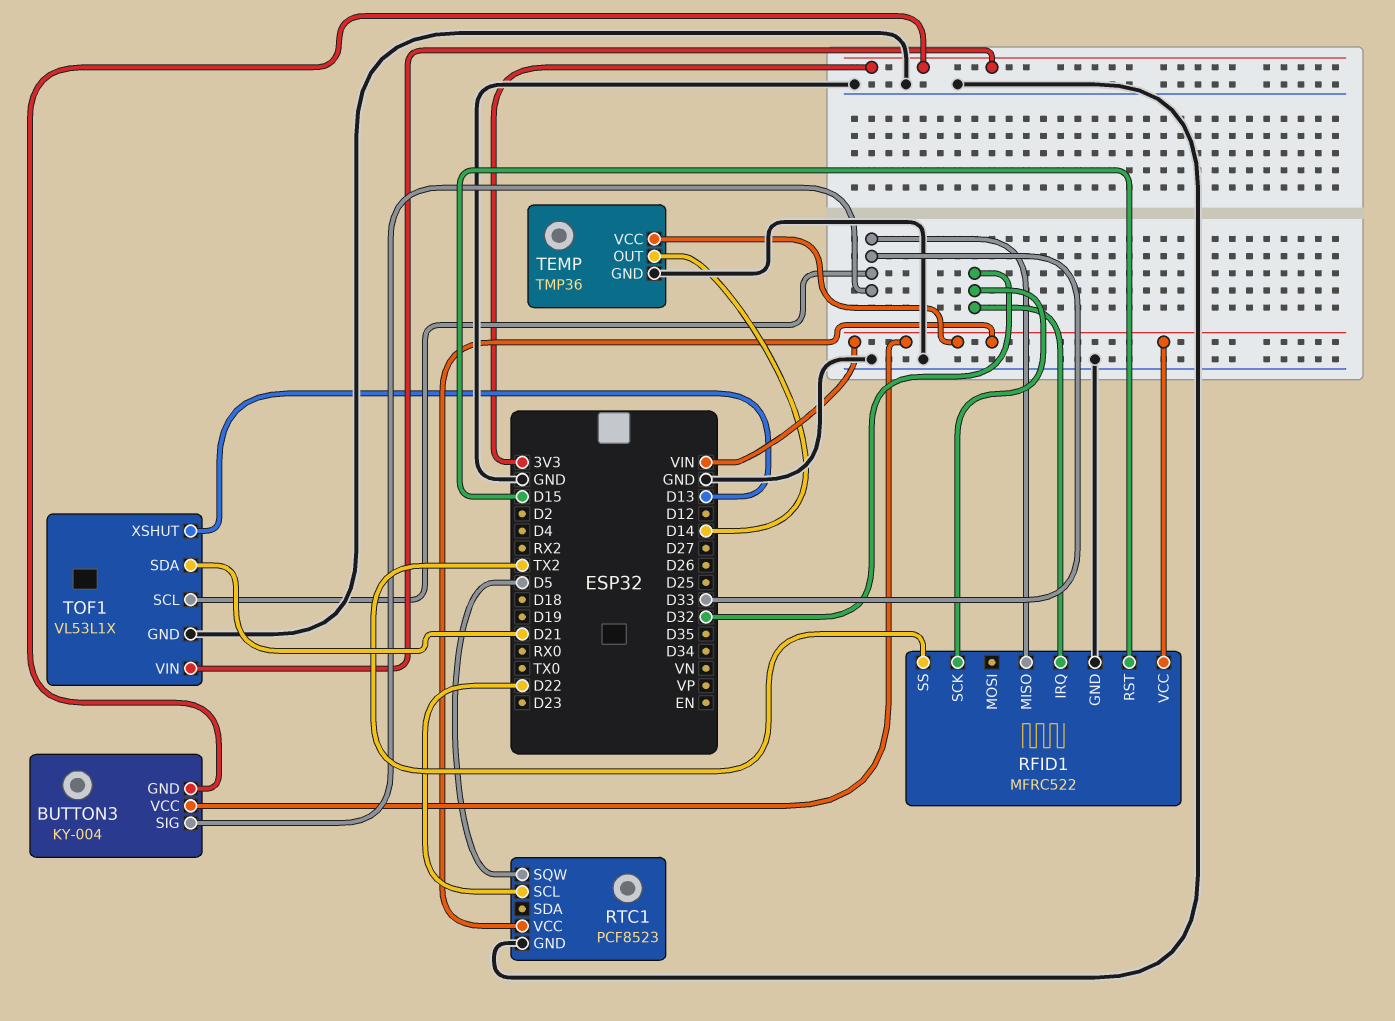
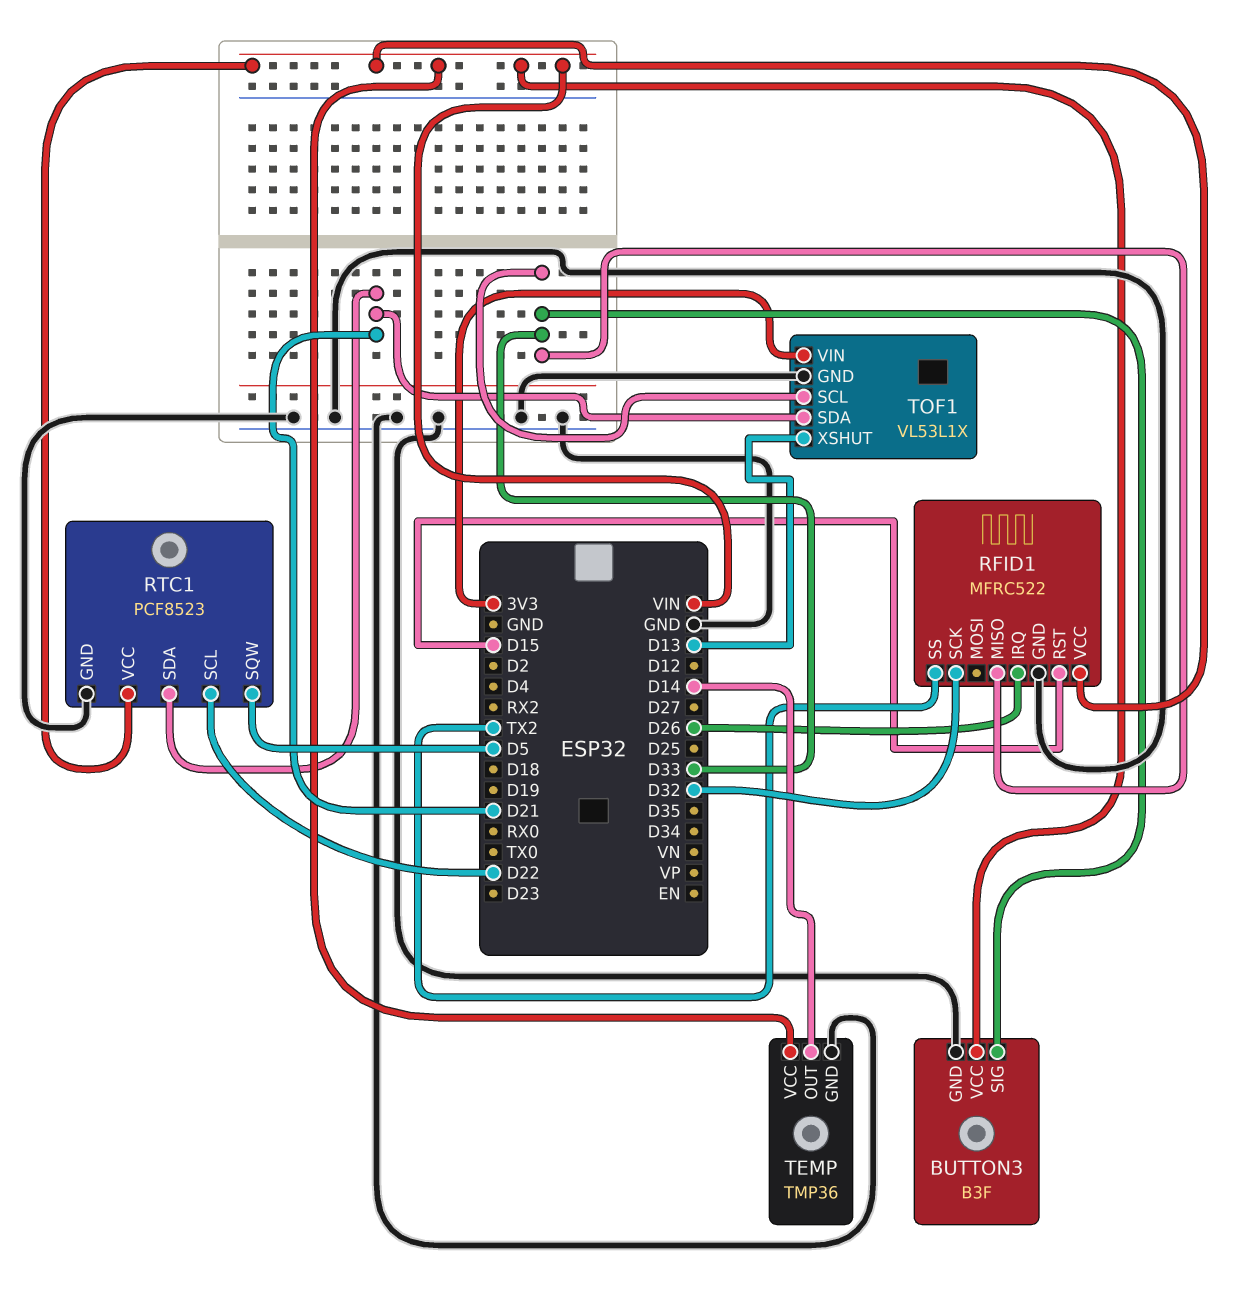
BUTTON3: KY-004 -> B3F
BUTTON3 pin GND: 3V3 -> GND
RFID1 pin IRQ: D32 -> D26
RTC1 pin SDA: none -> D21

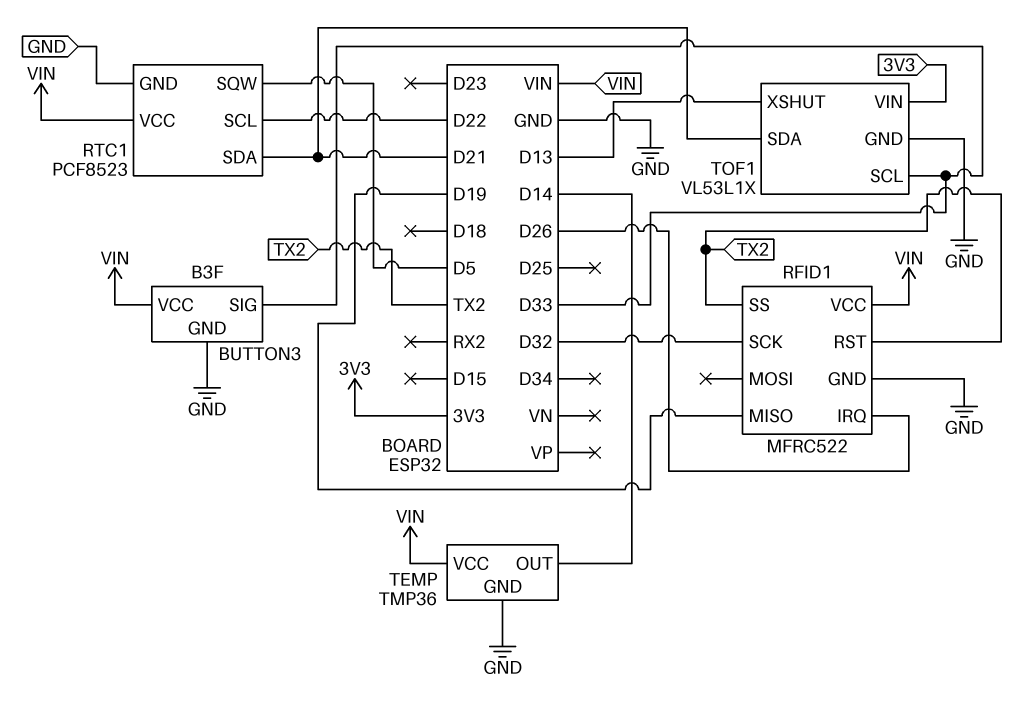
RFID1 pin MISO: D33 -> D19
RFID1 pin RST: D15 -> TX2

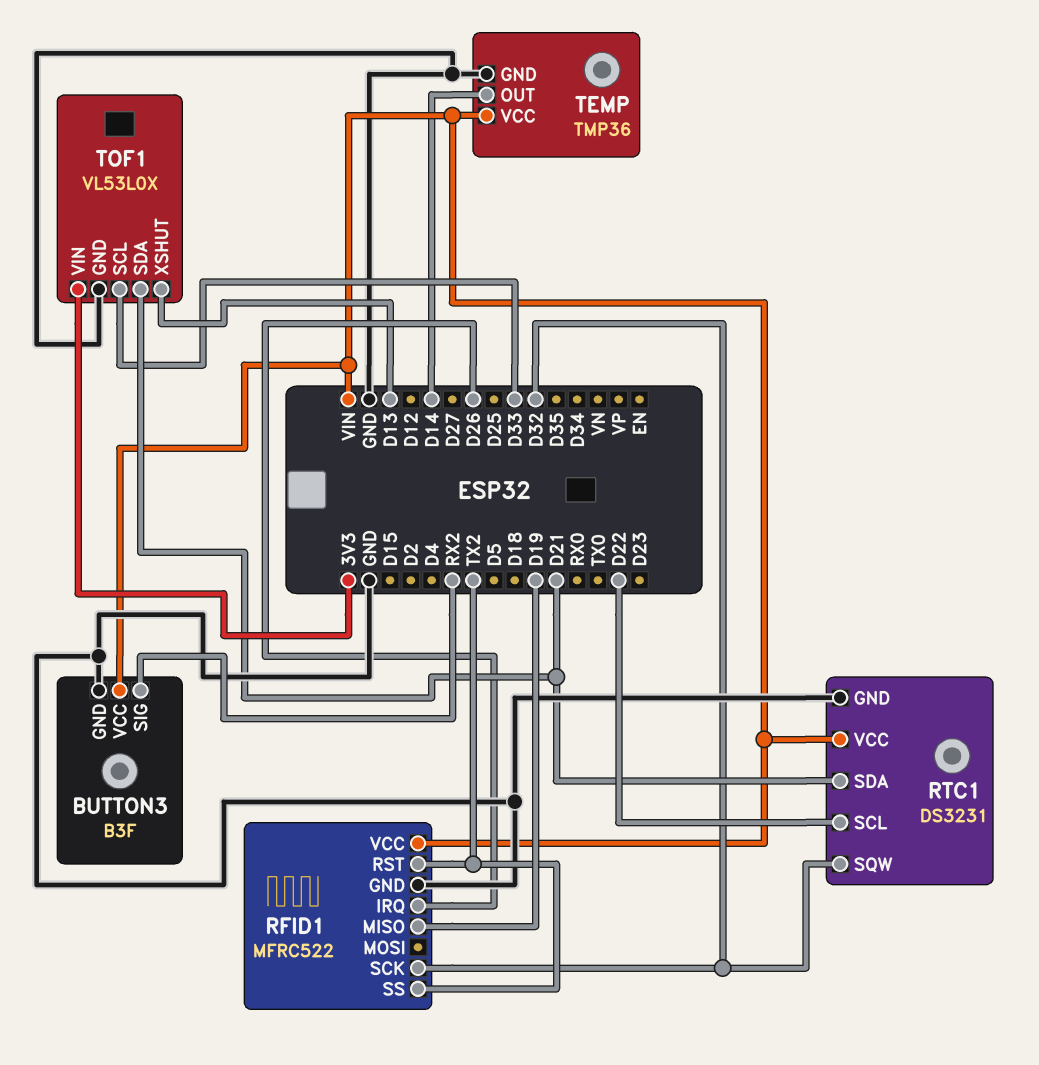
BUTTON3 pin SIG: D33 -> RX2
RTC1: PCF8523 -> DS3231
RTC1 pin SQW: D5 -> D32
TOF1: VL53L1X -> VL53L0X

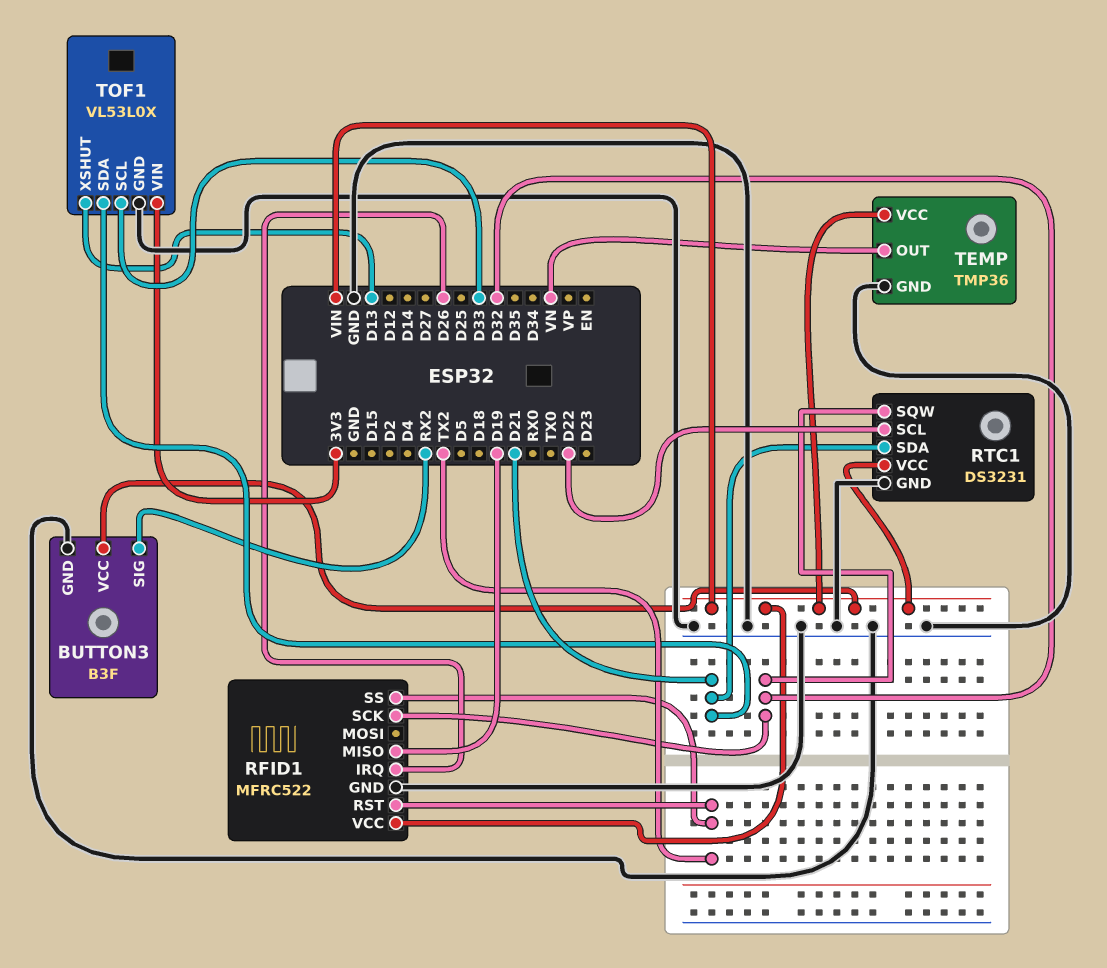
TEMP pin OUT: D14 -> VN

